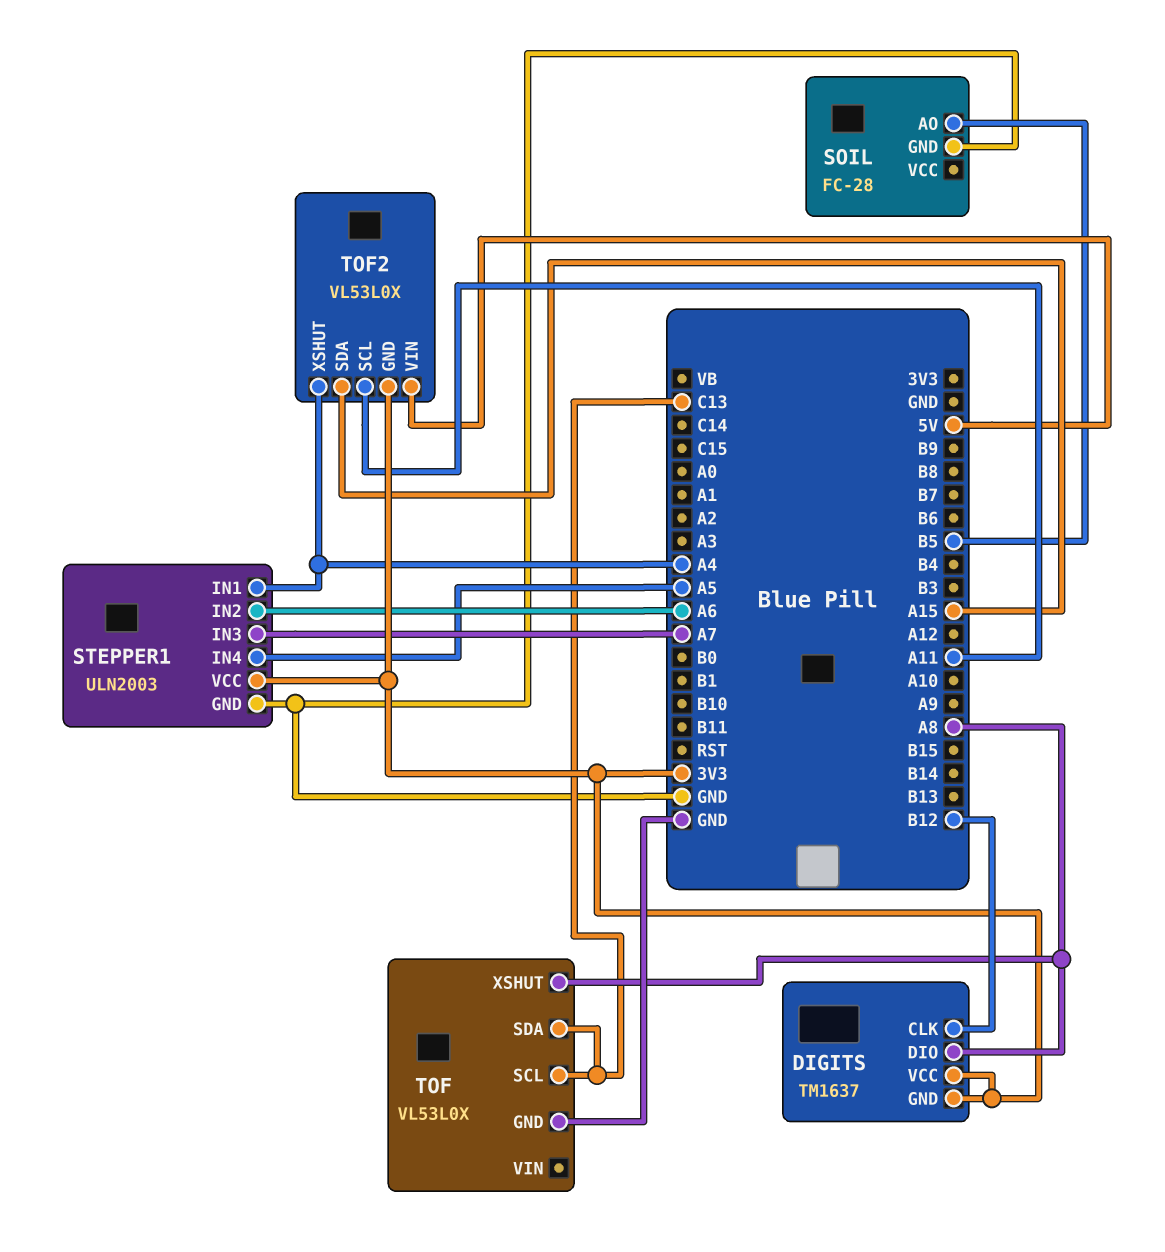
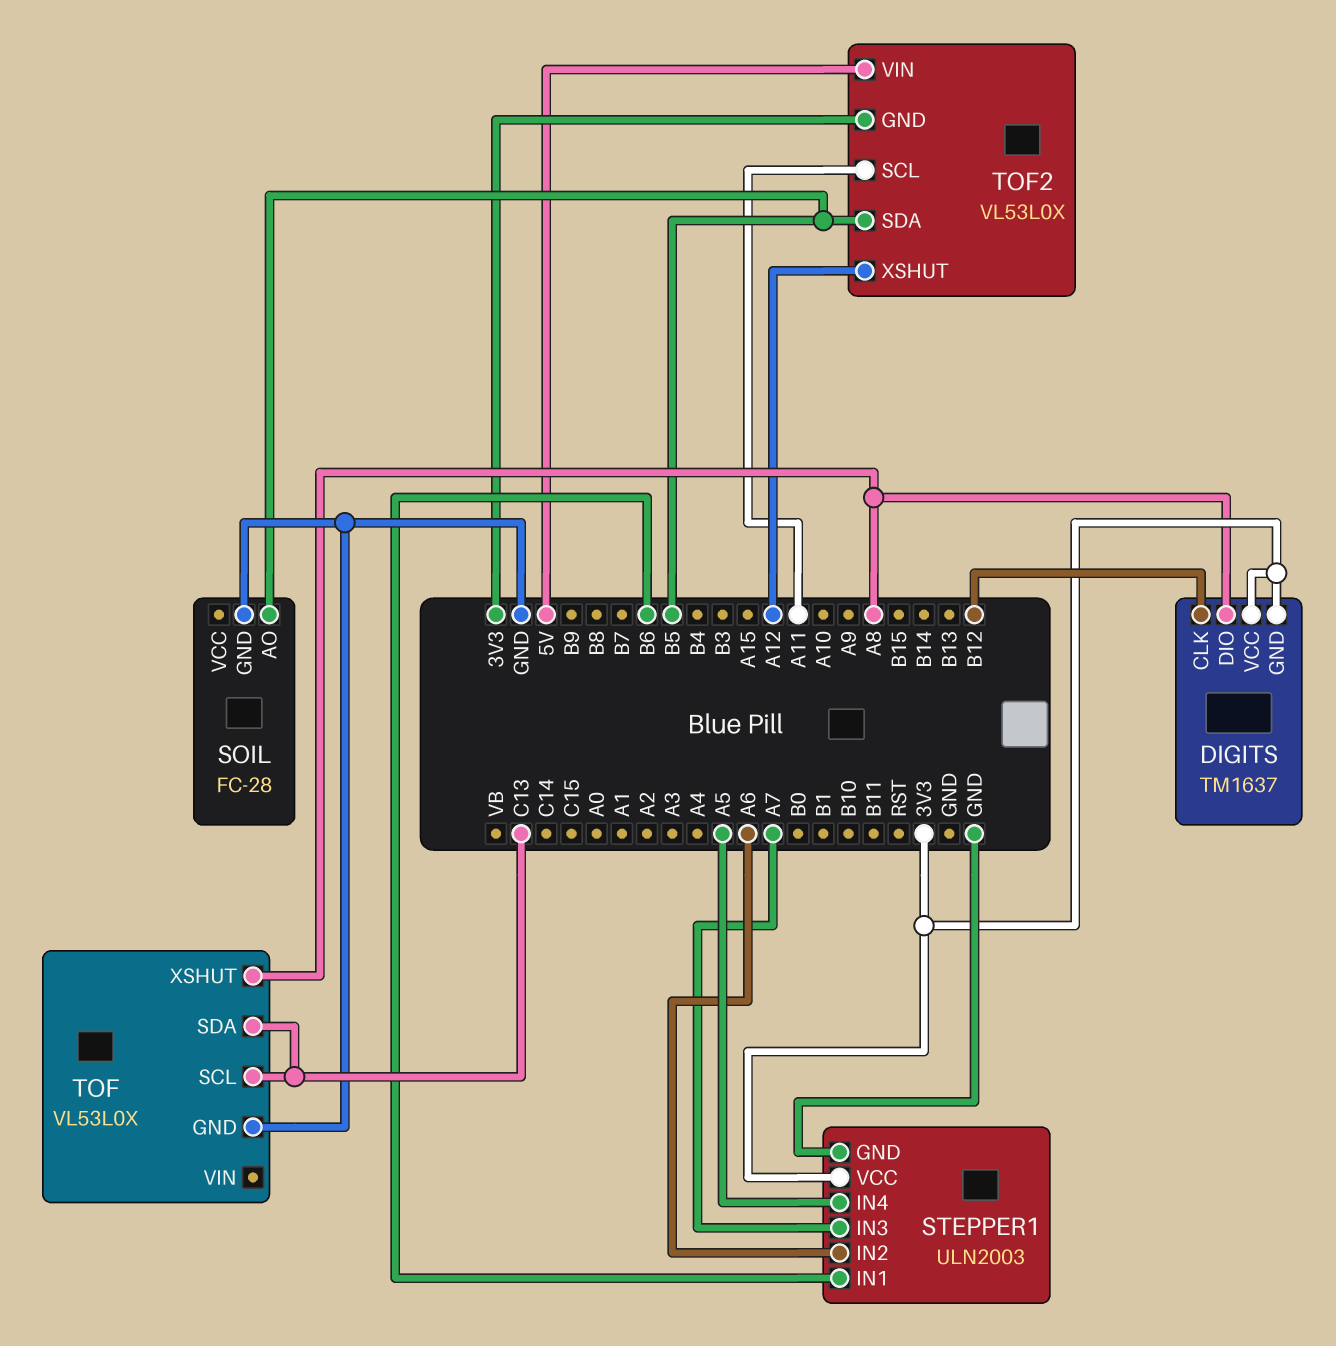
STEPPER1 pin IN1: A4 -> B6
TOF2 pin SDA: A15 -> B5
TOF2 pin XSHUT: A4 -> A12

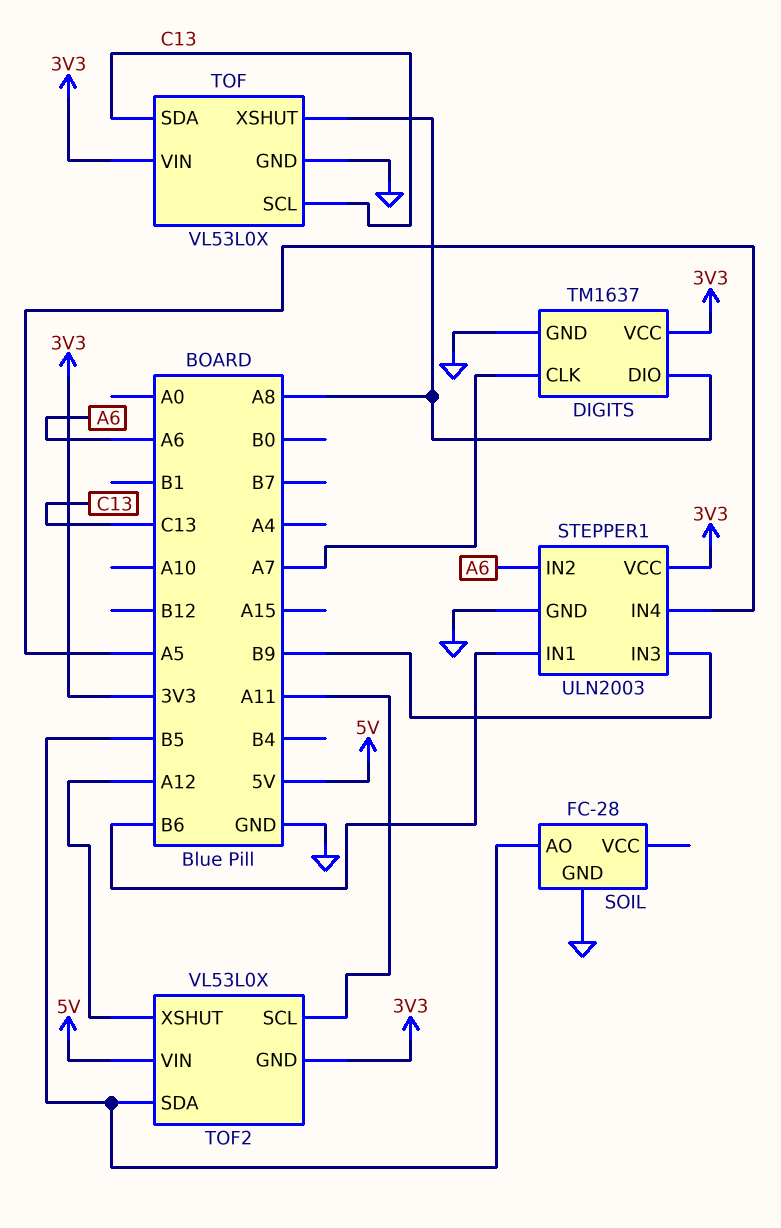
DIGITS pin CLK: B12 -> A7
DIGITS pin GND: 3V3 -> GND
STEPPER1 pin IN3: A7 -> B9
TOF pin VIN: none -> 3V3

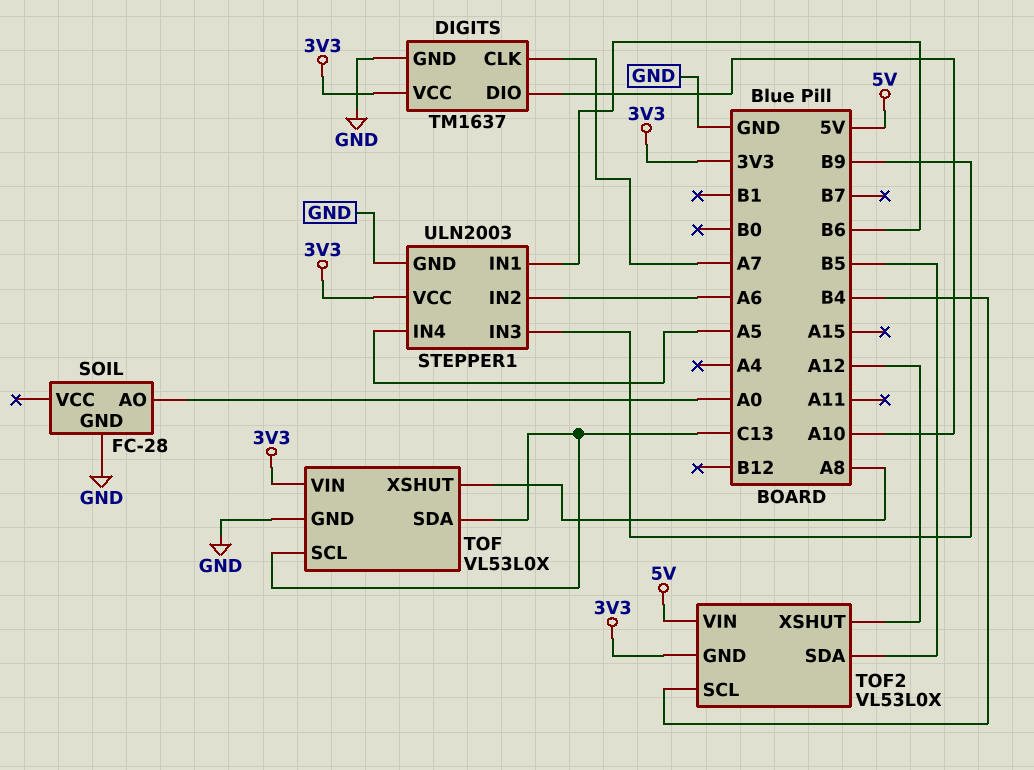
DIGITS pin DIO: A8 -> A10
SOIL pin AO: B5 -> A0
TOF2 pin SCL: A11 -> B4

